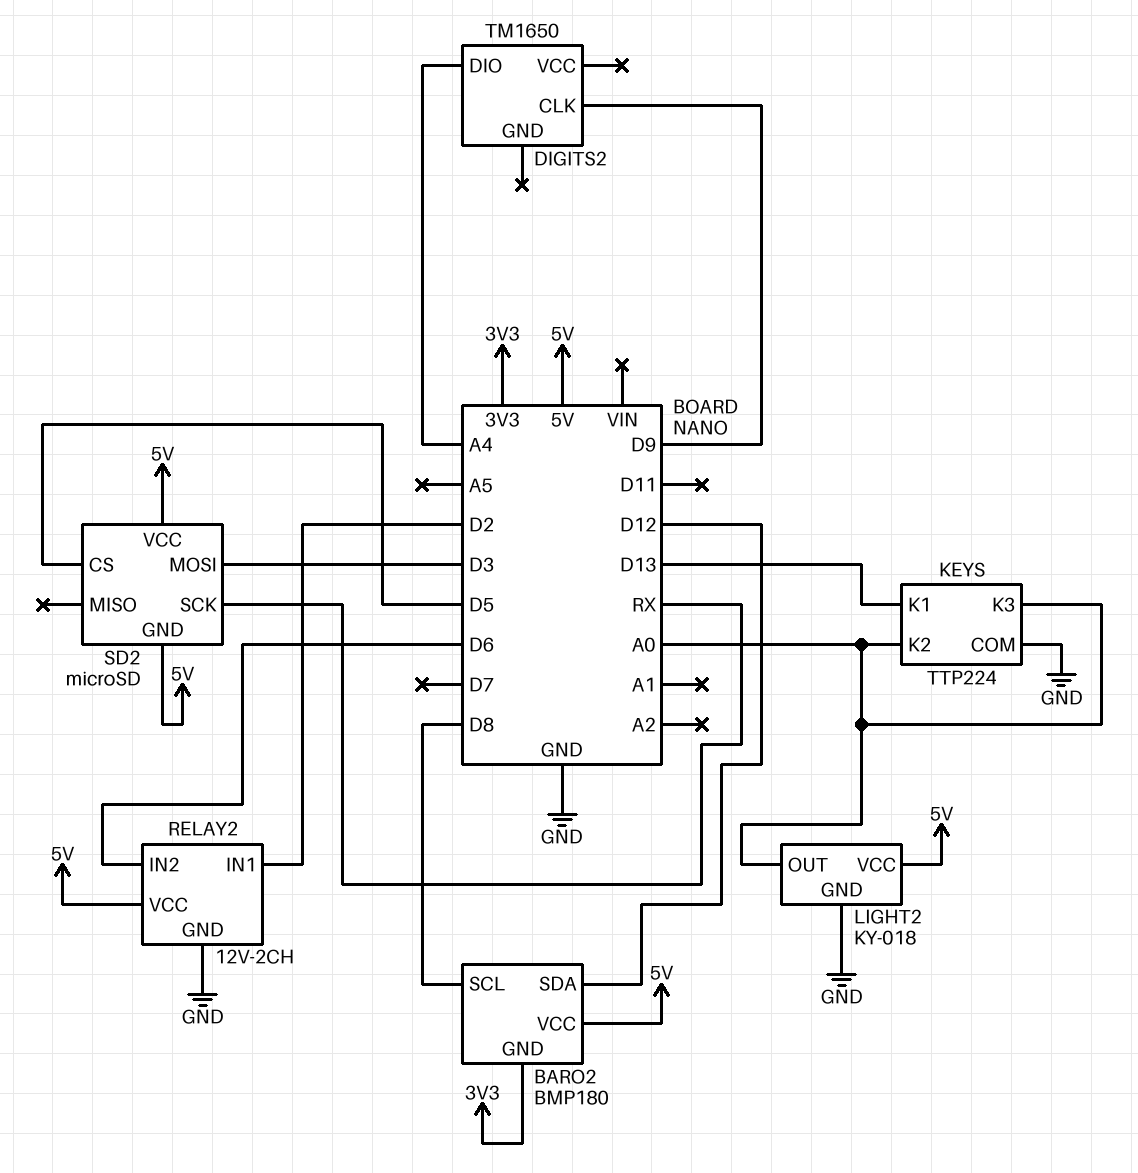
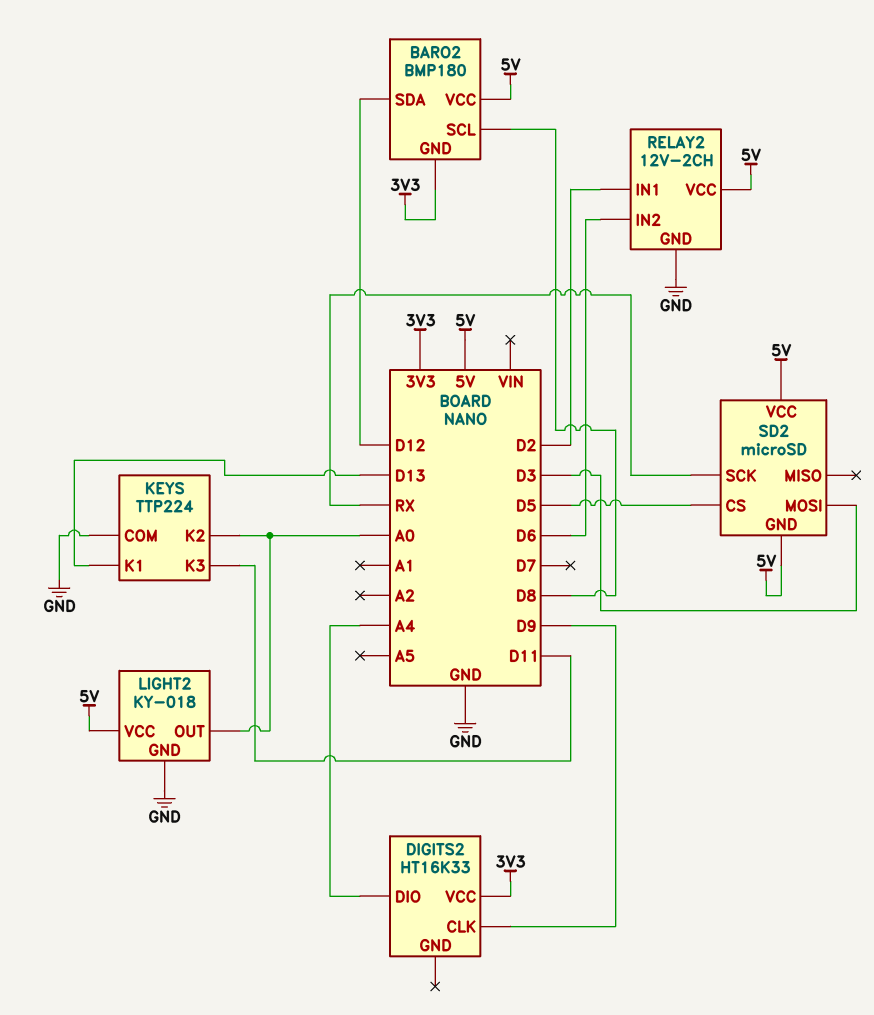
DIGITS2: TM1650 -> HT16K33
DIGITS2 pin VCC: none -> 3V3
KEYS pin K3: A0 -> D11

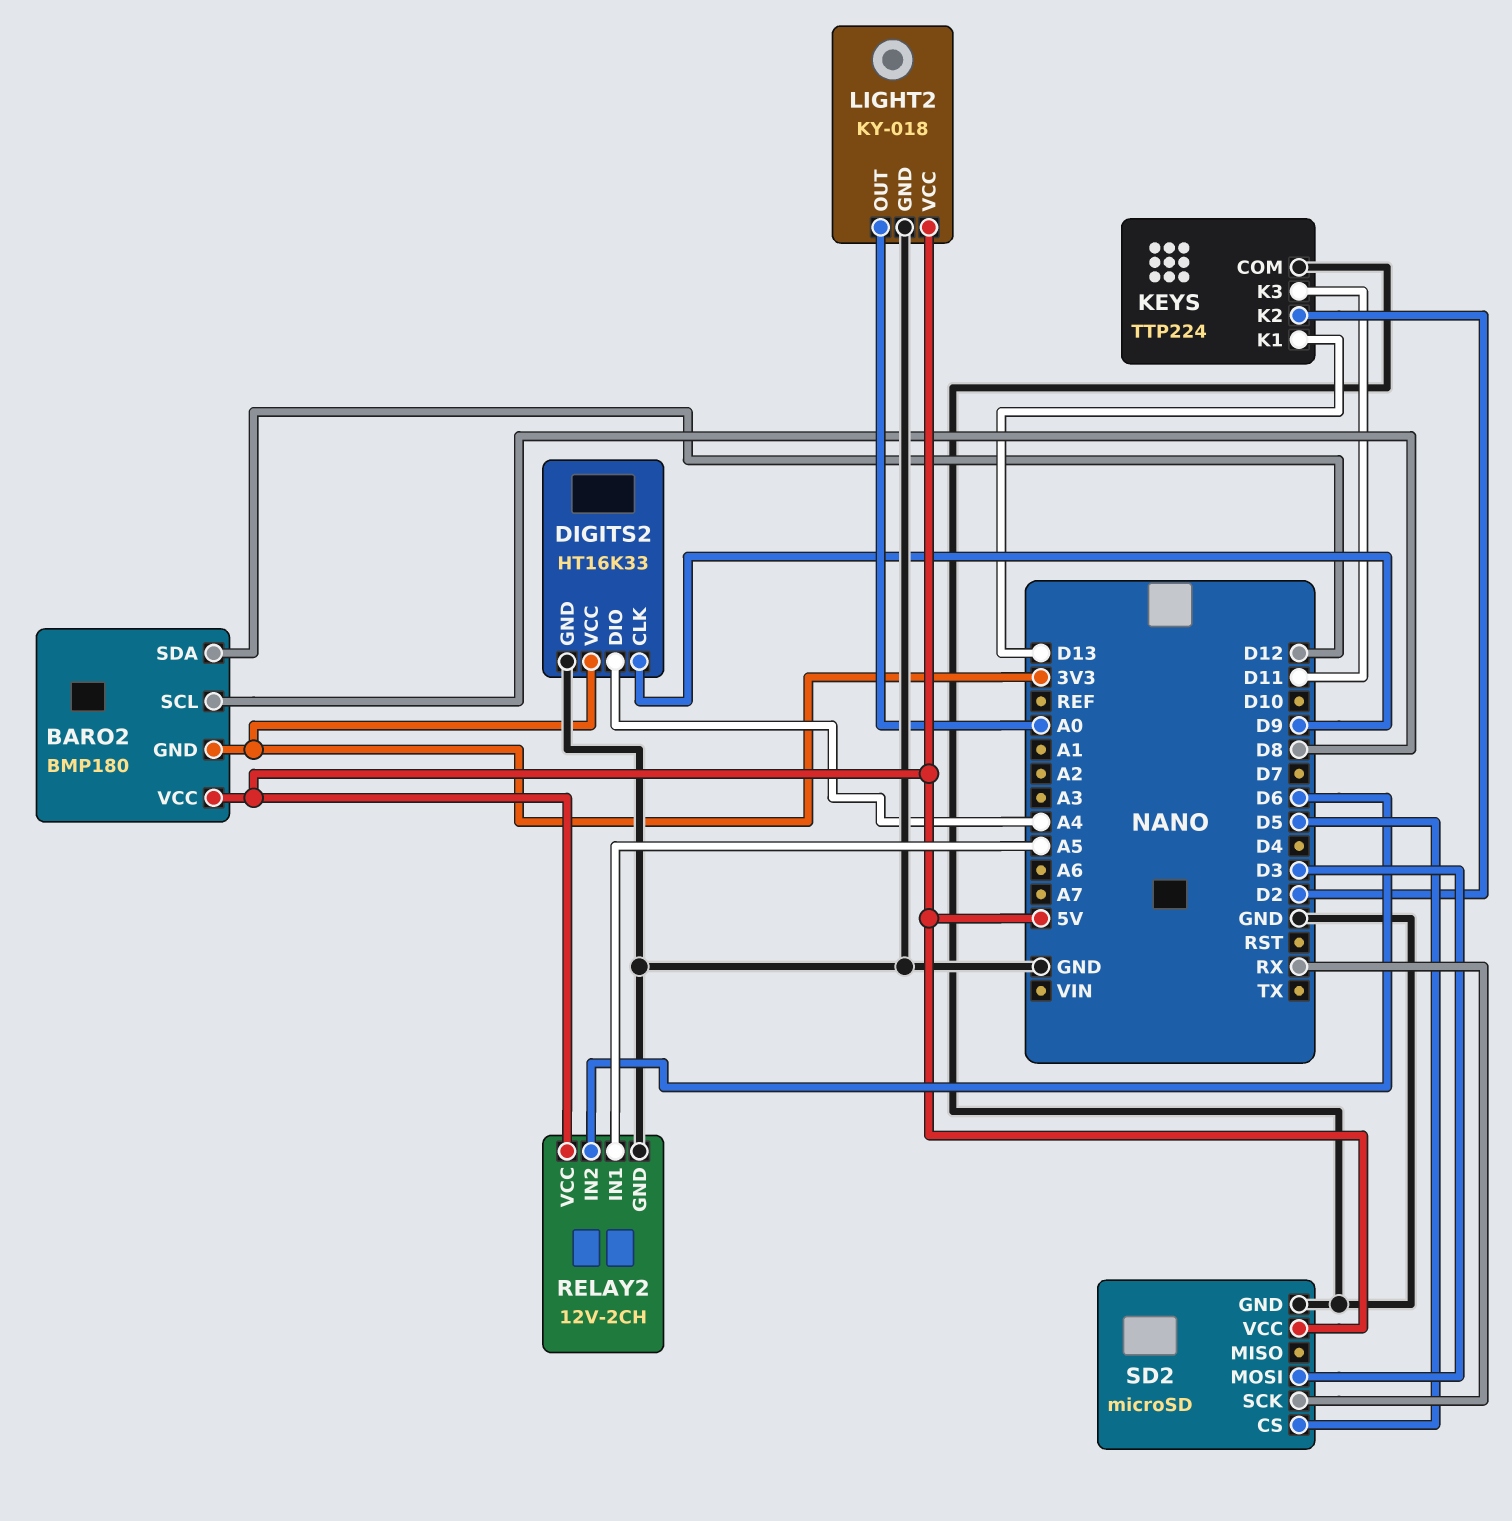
DIGITS2 pin GND: none -> GND
KEYS pin K2: A0 -> D2
RELAY2 pin IN1: D2 -> A5
SD2 pin GND: 5V -> GND

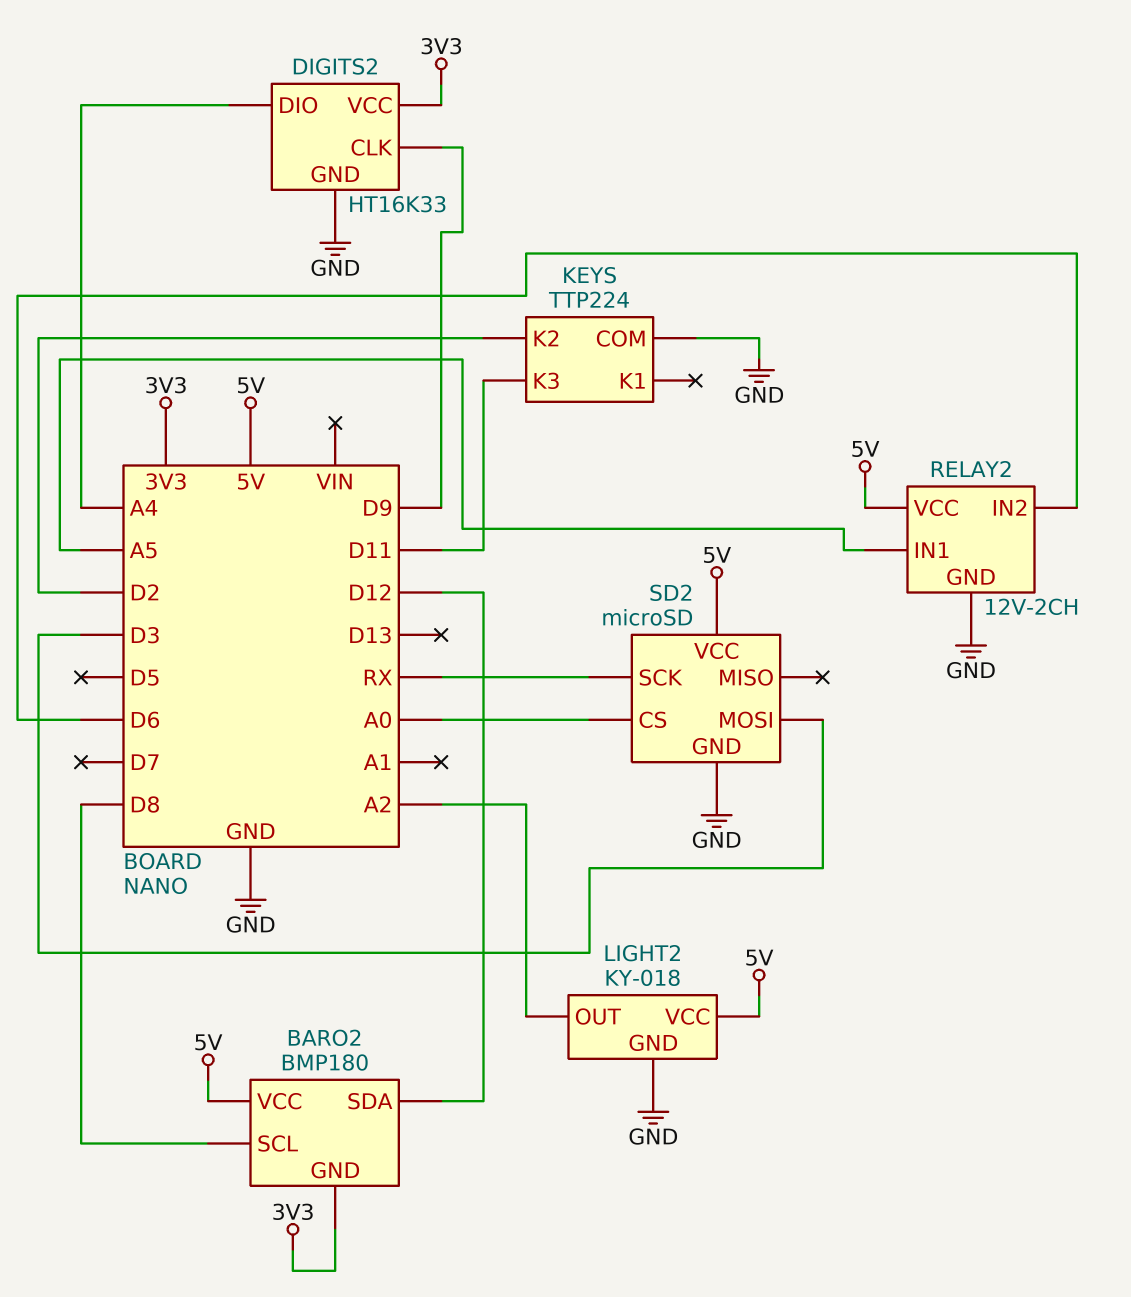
KEYS pin K1: D13 -> none
LIGHT2 pin OUT: A0 -> A2
SD2 pin CS: D5 -> A0

